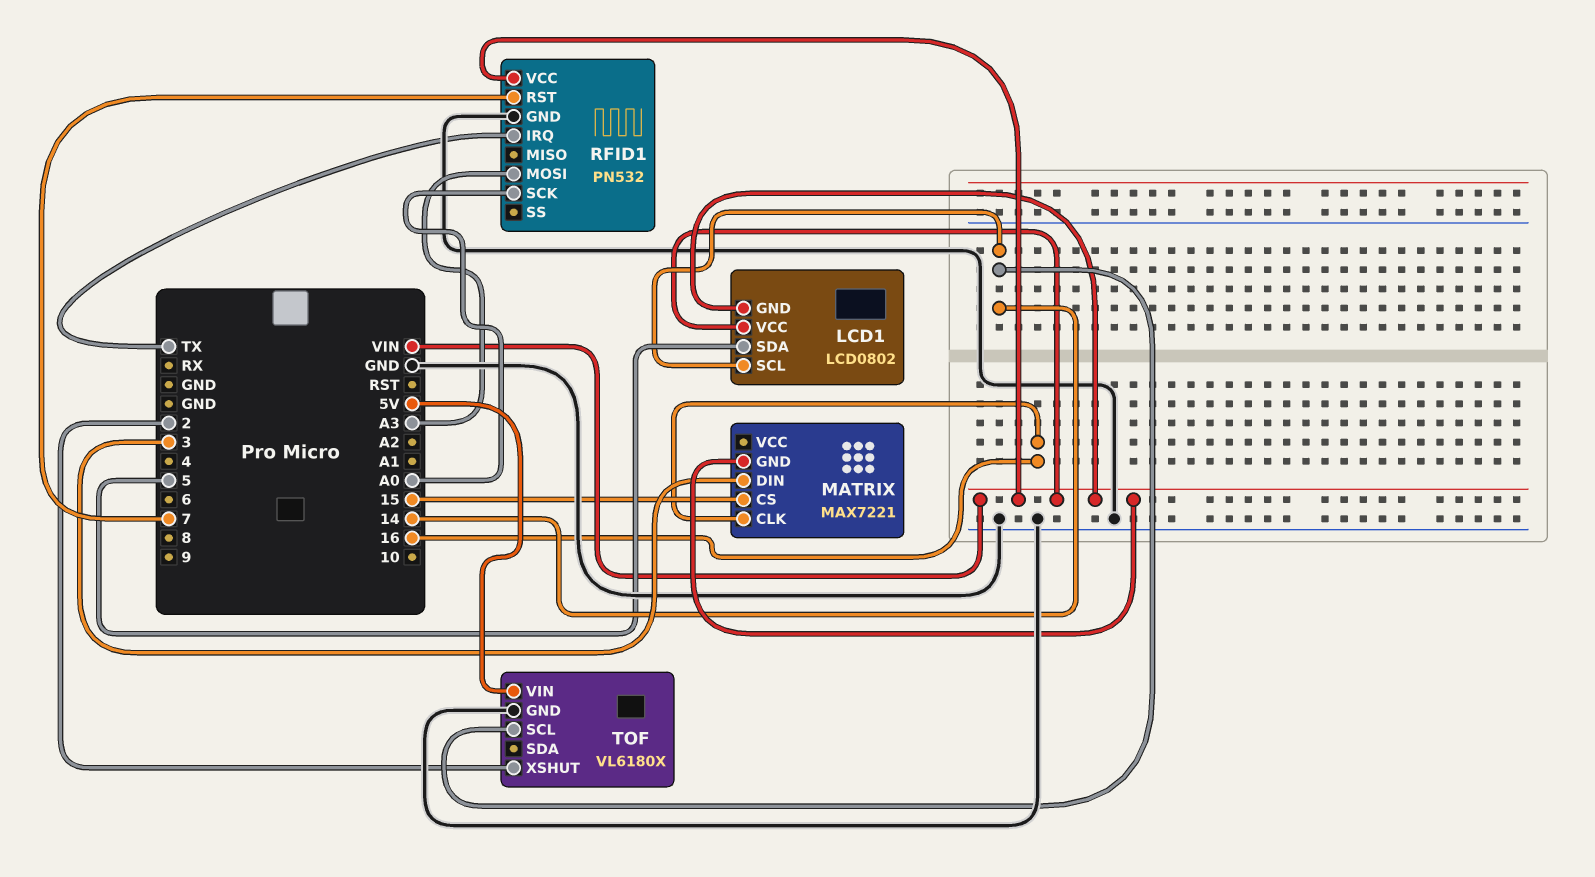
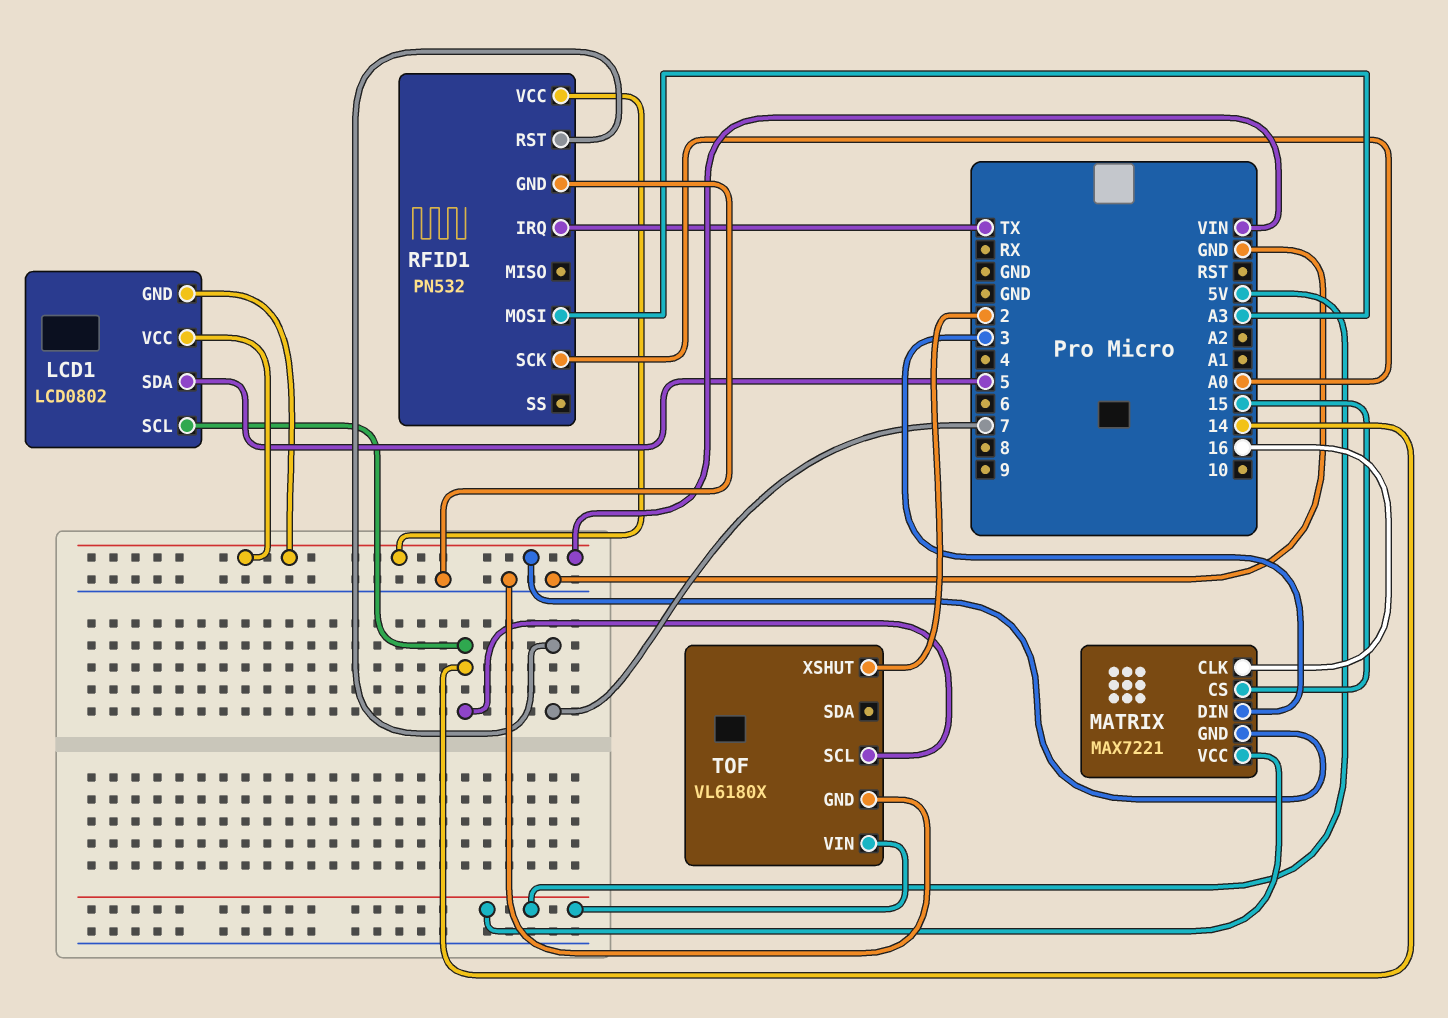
MATRIX pin VCC: none -> 5V

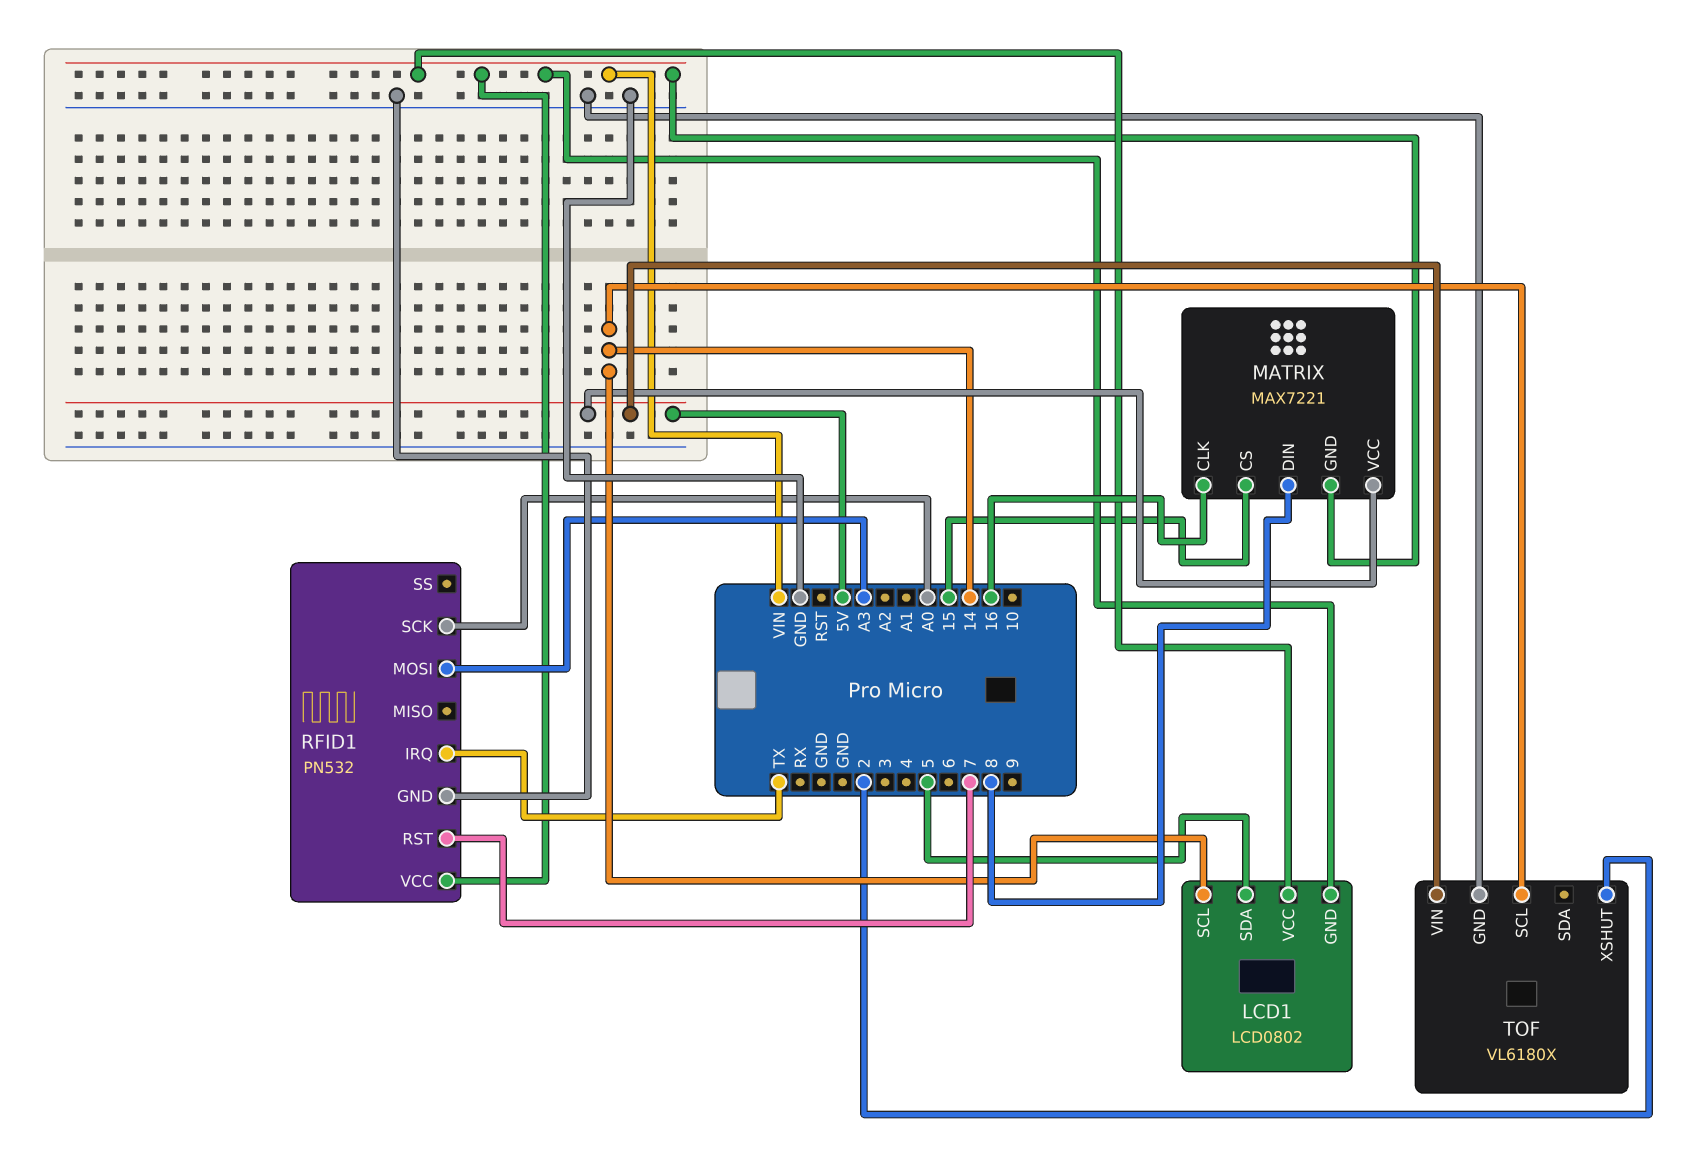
MATRIX pin DIN: 3 -> 8

